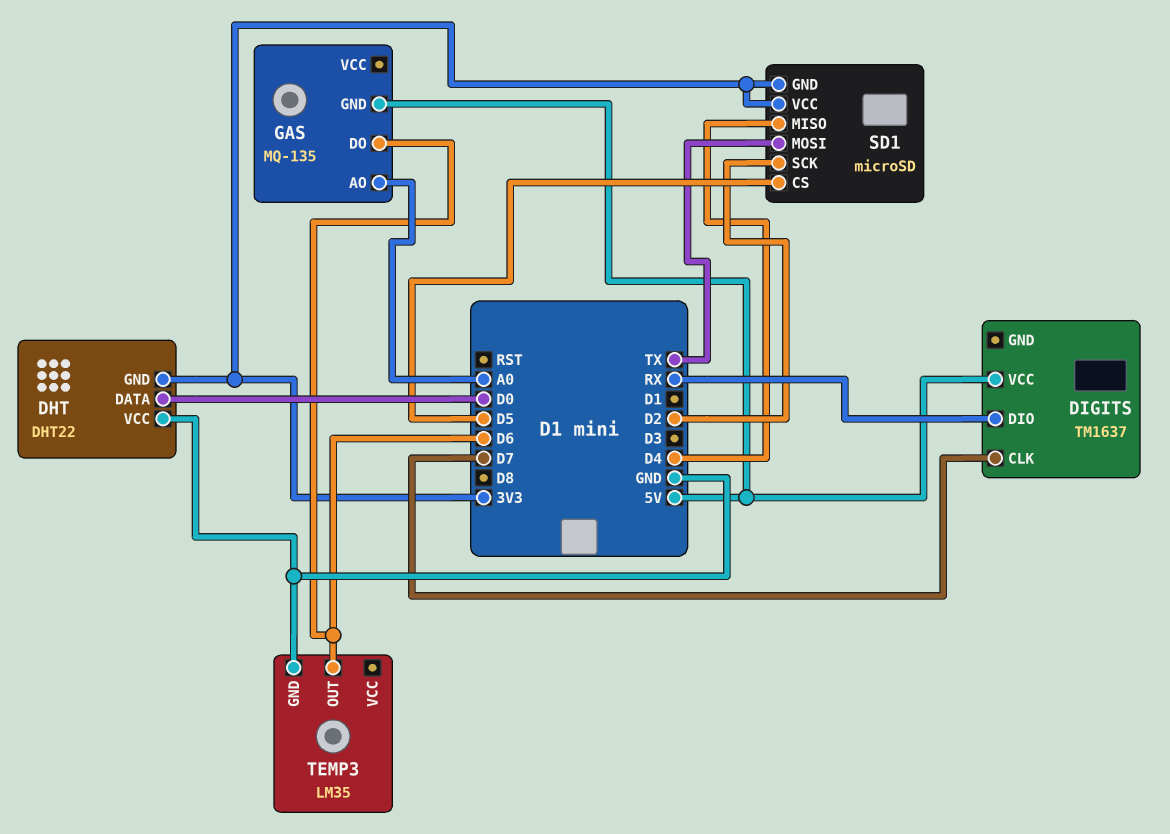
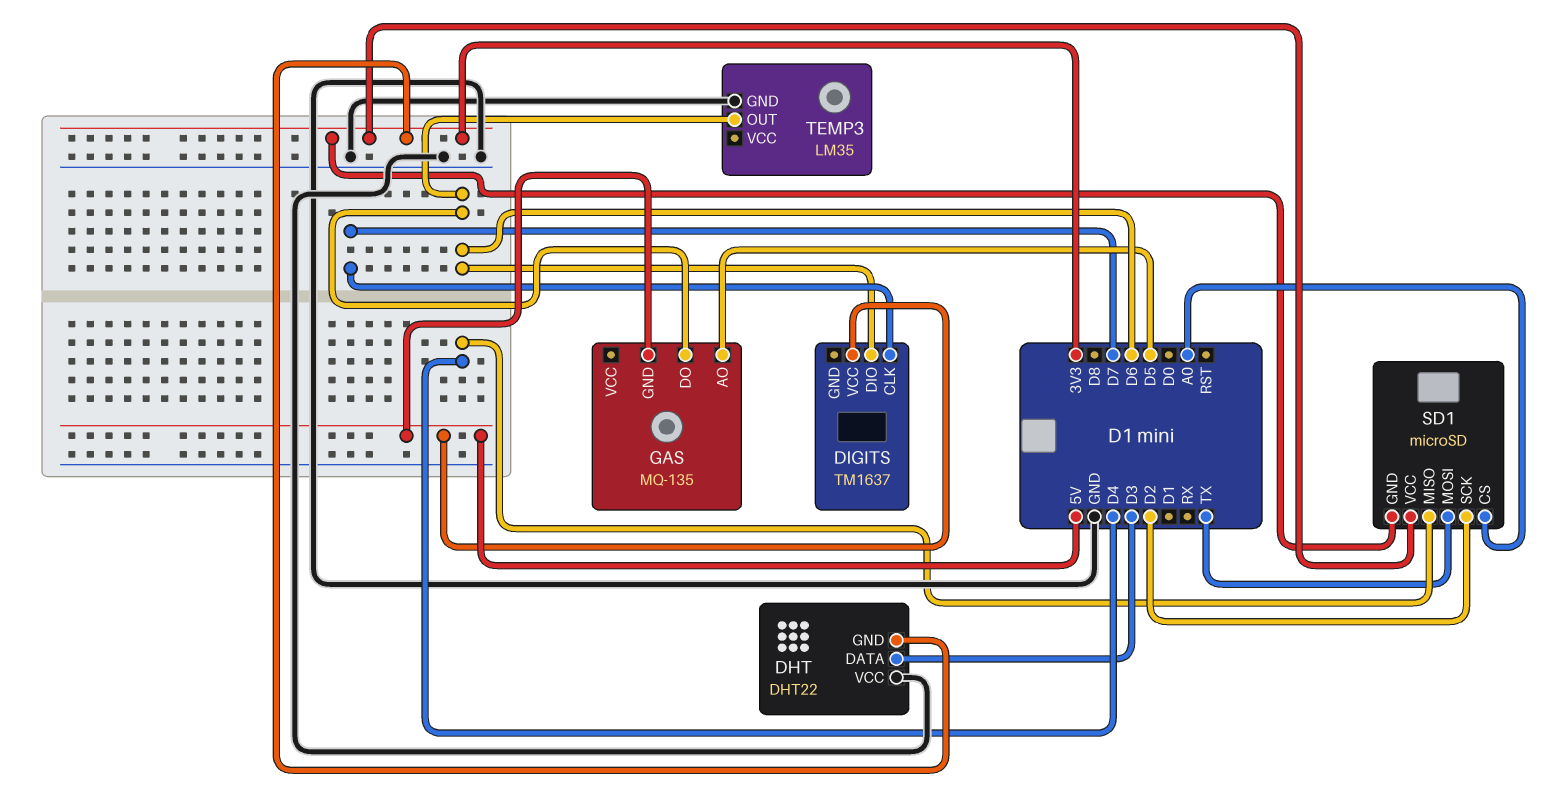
DHT pin DATA: D0 -> D3
DIGITS pin DIO: RX -> D6
GAS pin AO: A0 -> D5
SD1 pin CS: D5 -> A0

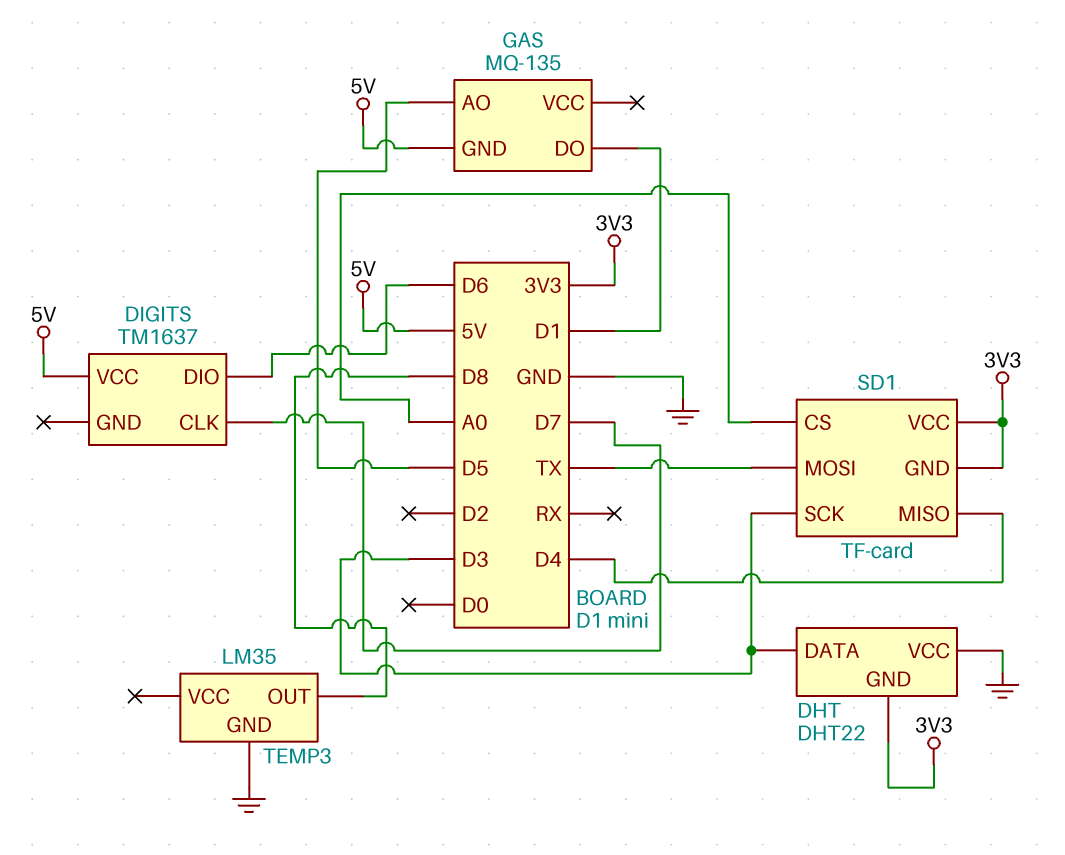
GAS pin DO: D6 -> D1
SD1: microSD -> TF-card
SD1 pin SCK: D2 -> D3
TEMP3 pin OUT: D6 -> D8

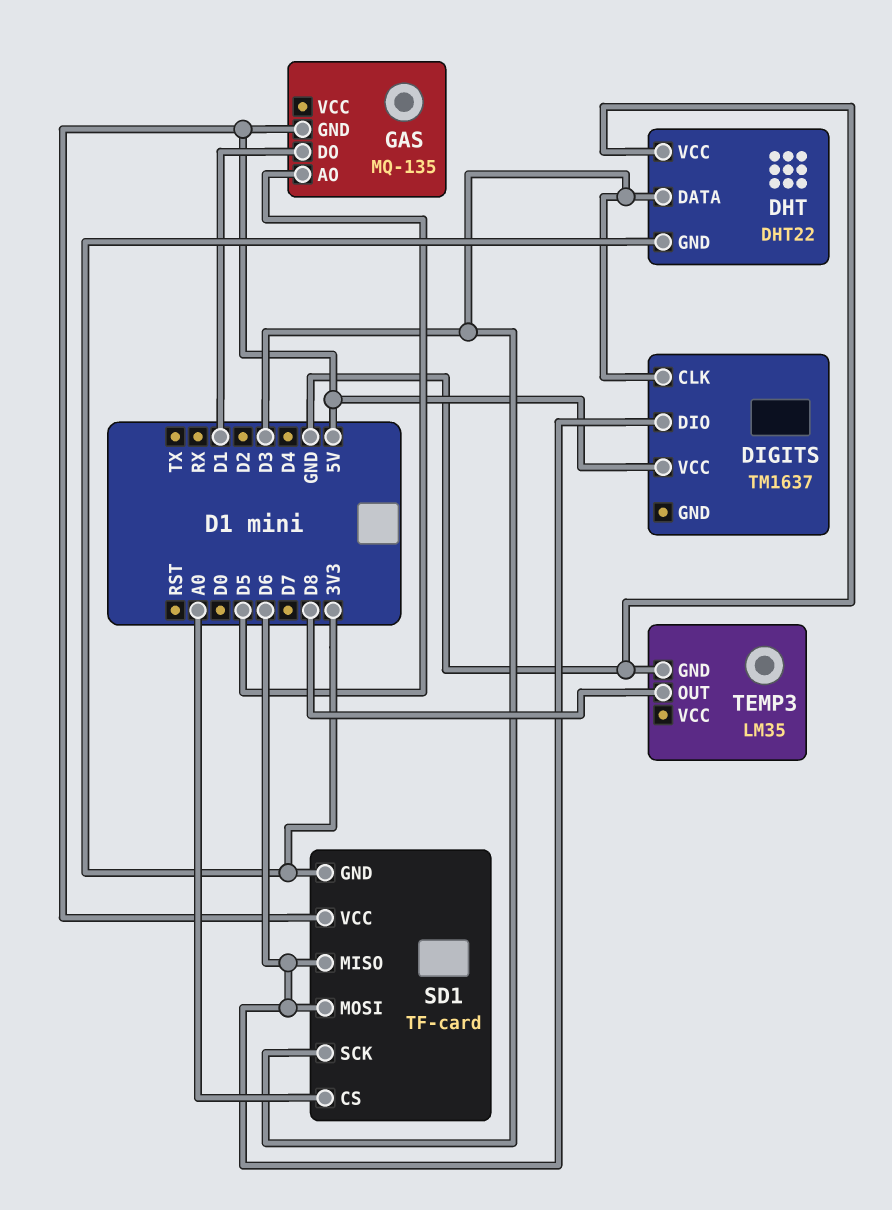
DIGITS pin CLK: D7 -> D3
SD1 pin MISO: D4 -> D6
SD1 pin MOSI: TX -> D6
SD1 pin VCC: 3V3 -> 5V

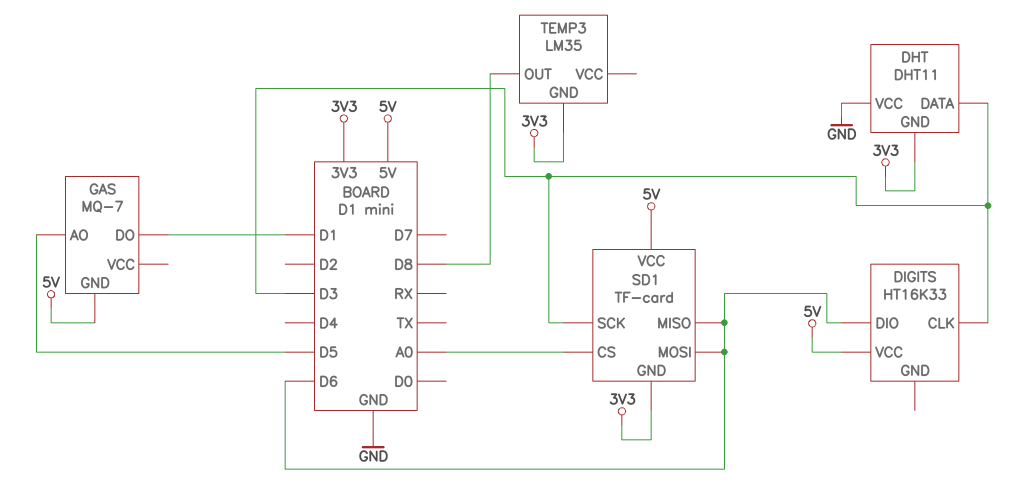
DHT: DHT22 -> DHT11
DIGITS: TM1637 -> HT16K33
GAS: MQ-135 -> MQ-7
TEMP3 pin GND: GND -> 3V3

